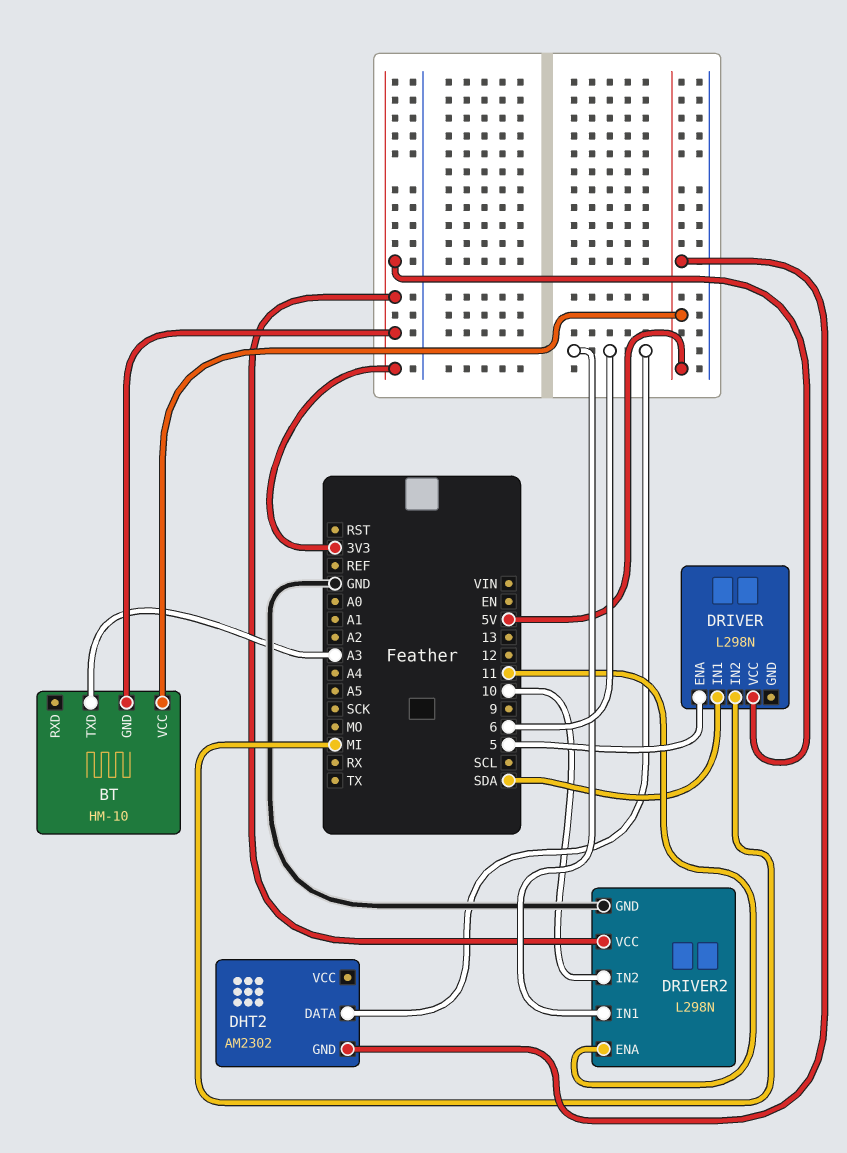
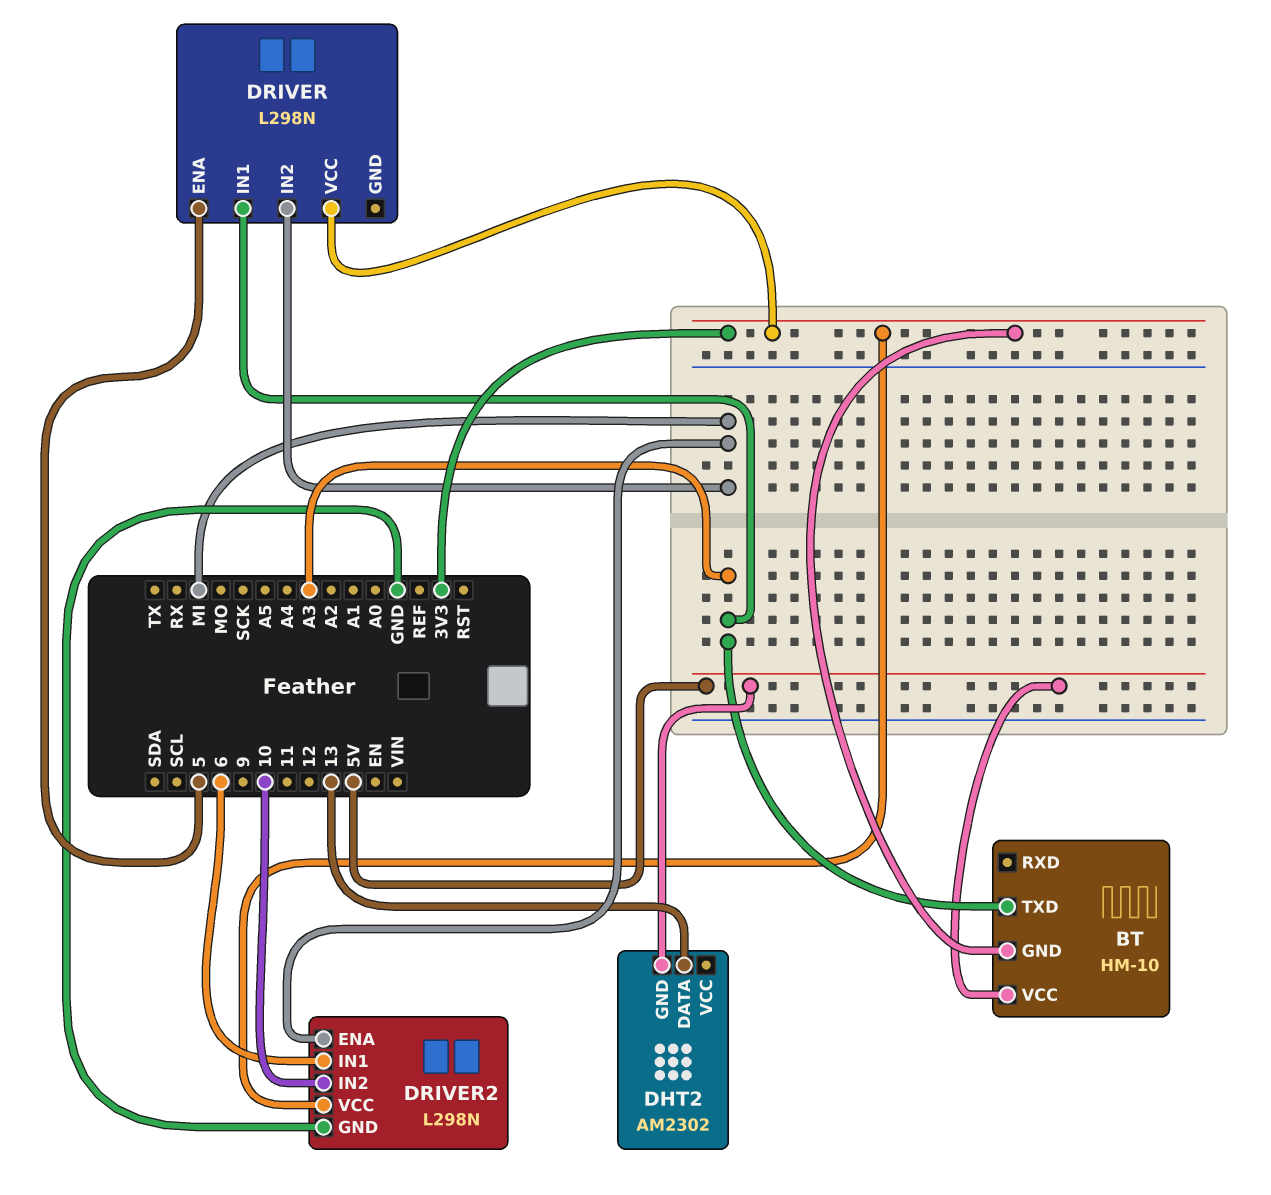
DHT2 pin DATA: 6 -> 13
DRIVER pin IN1: SDA -> A3
DRIVER2 pin ENA: 11 -> MI

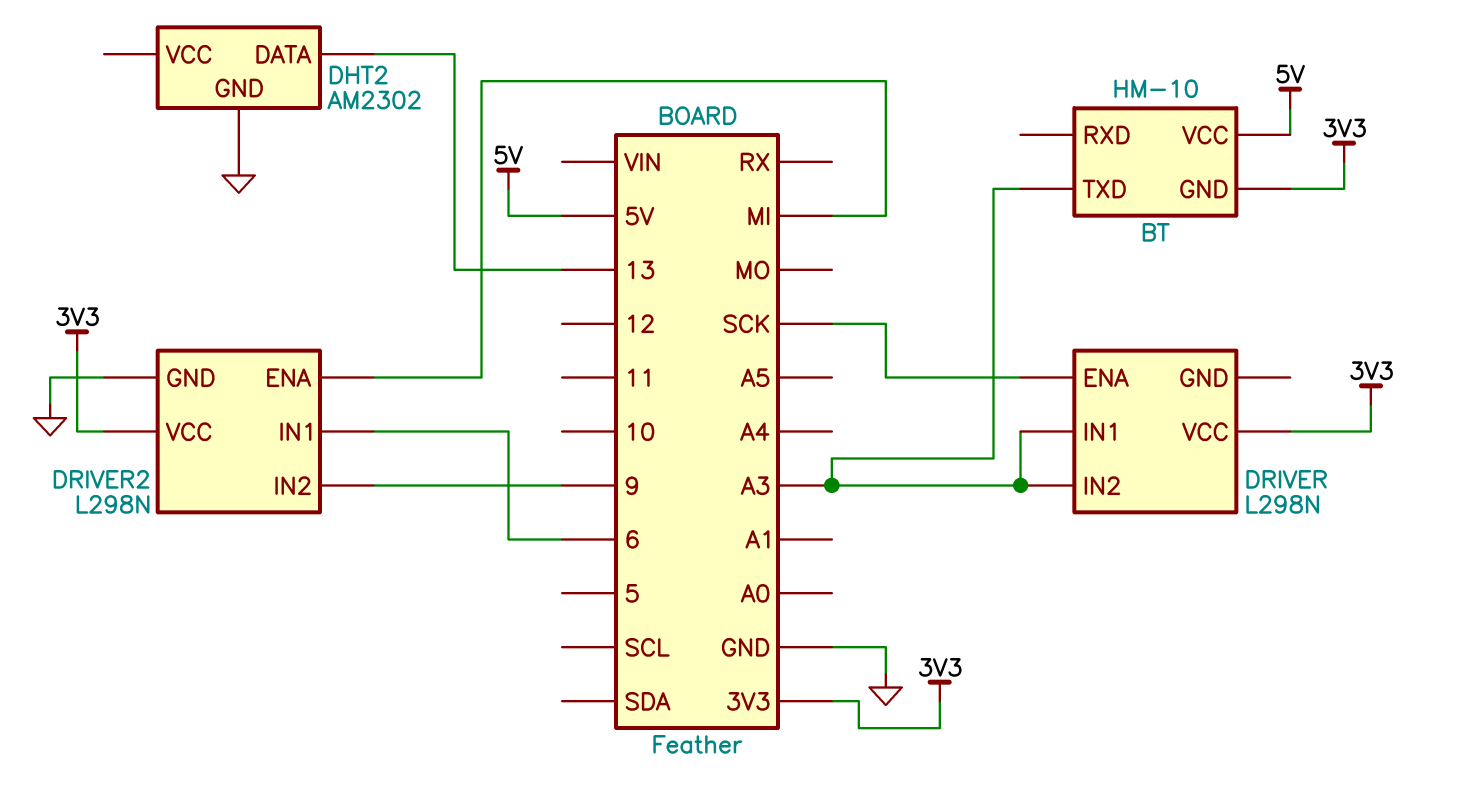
DHT2 pin GND: 5V -> GND
DRIVER pin ENA: 5 -> SCK
DRIVER pin IN2: MI -> A3
DRIVER2 pin IN2: 10 -> 9

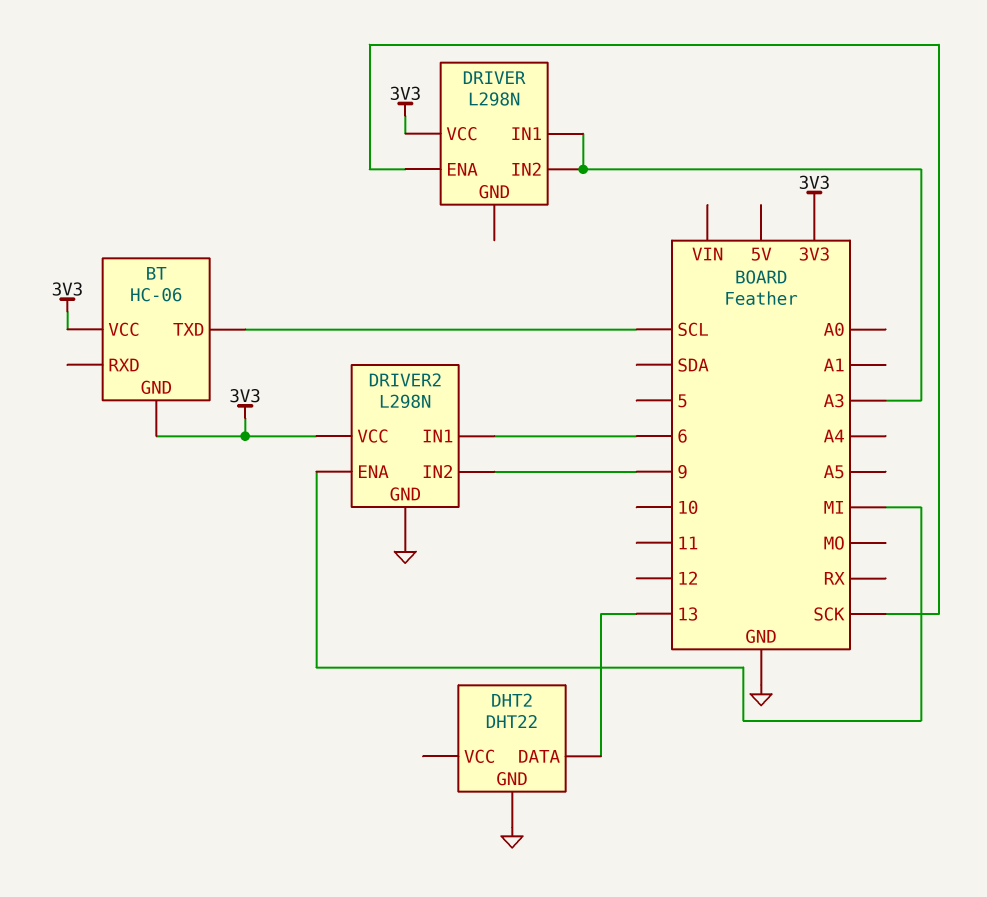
BT: HM-10 -> HC-06
BT pin TXD: A3 -> SCL
BT pin VCC: 5V -> 3V3
DHT2: AM2302 -> DHT22

